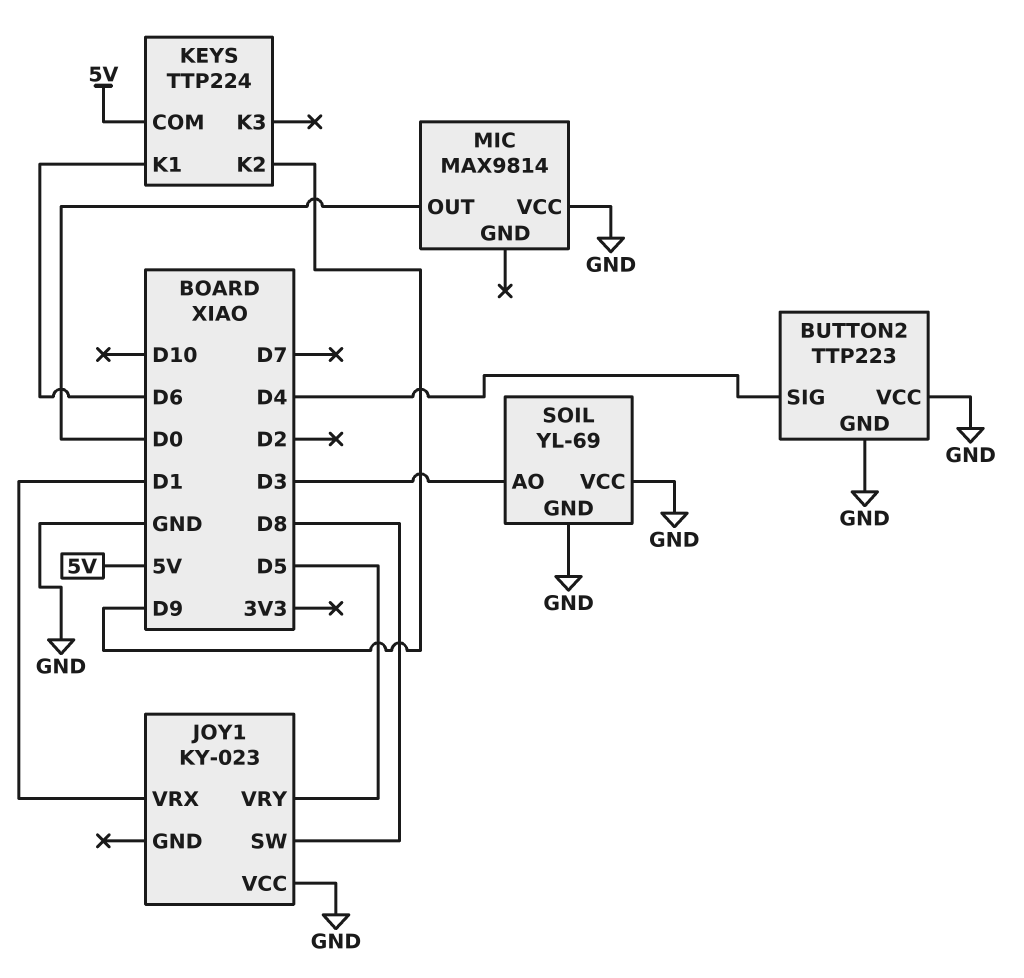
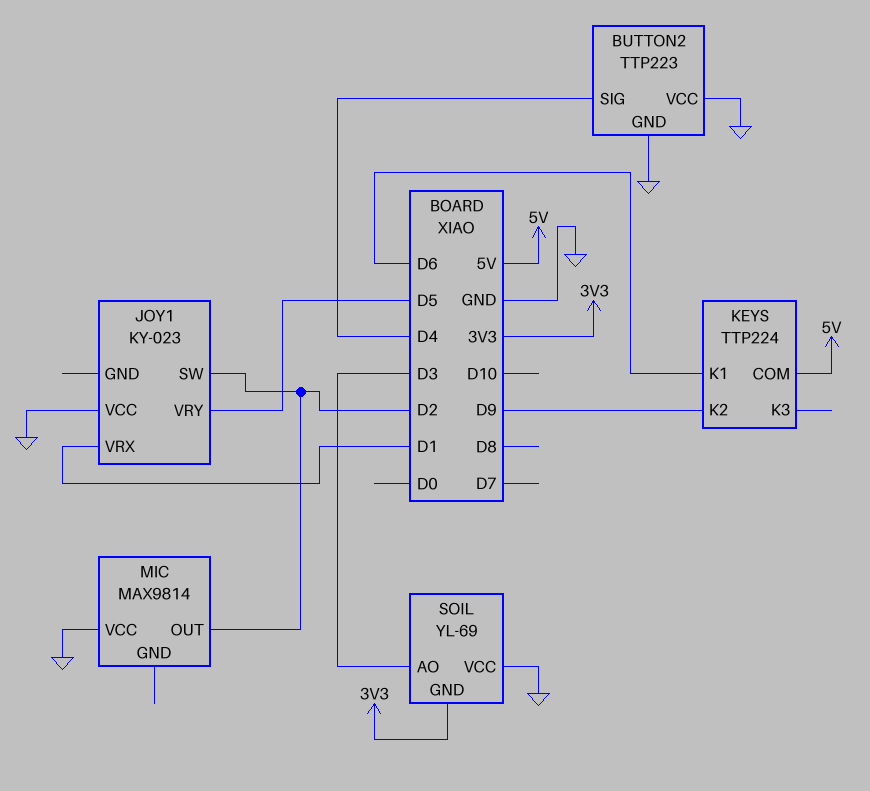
JOY1 pin SW: D8 -> D2
MIC pin OUT: D0 -> D2
SOIL pin GND: GND -> 3V3

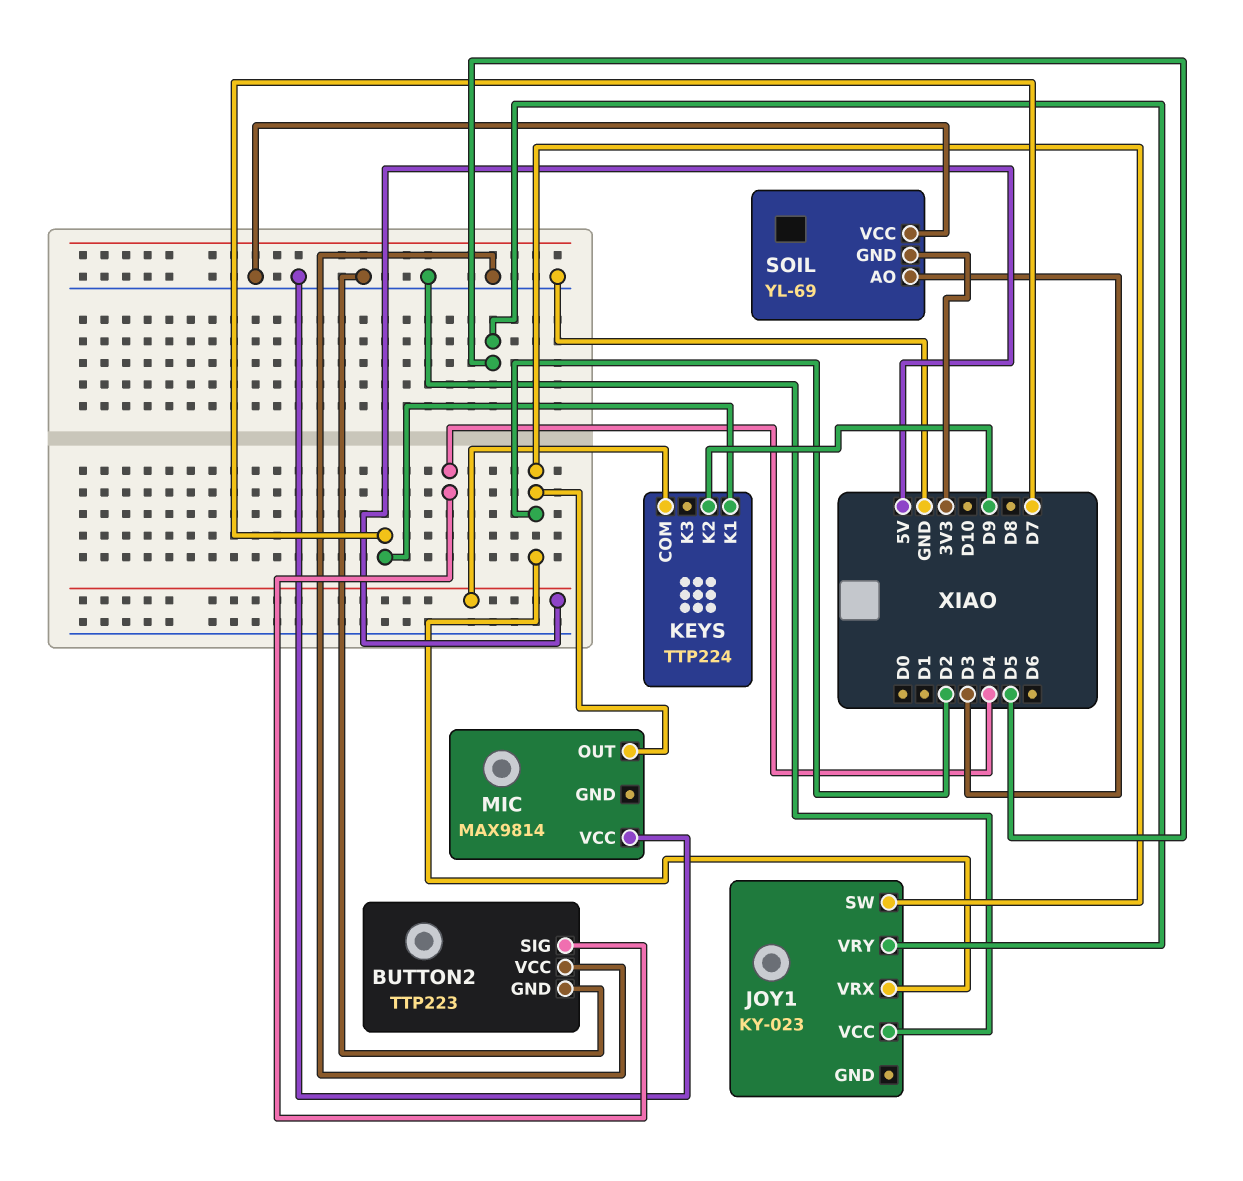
JOY1 pin VRX: D1 -> D2
KEYS pin K1: D6 -> D7

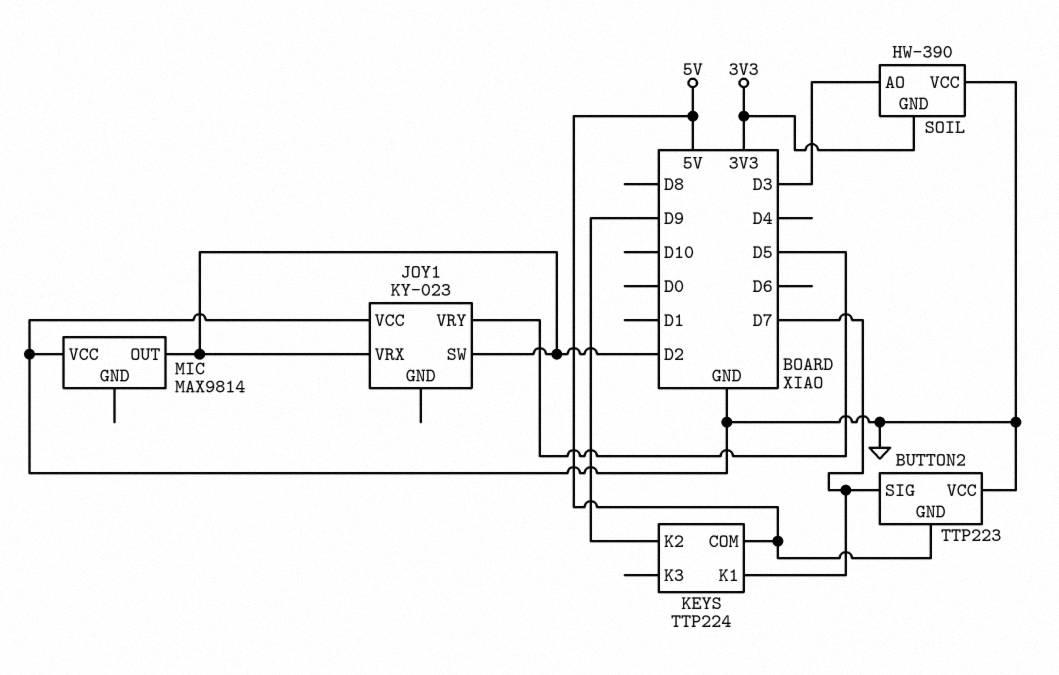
BUTTON2 pin GND: GND -> 5V
BUTTON2 pin SIG: D4 -> D7
SOIL: YL-69 -> HW-390

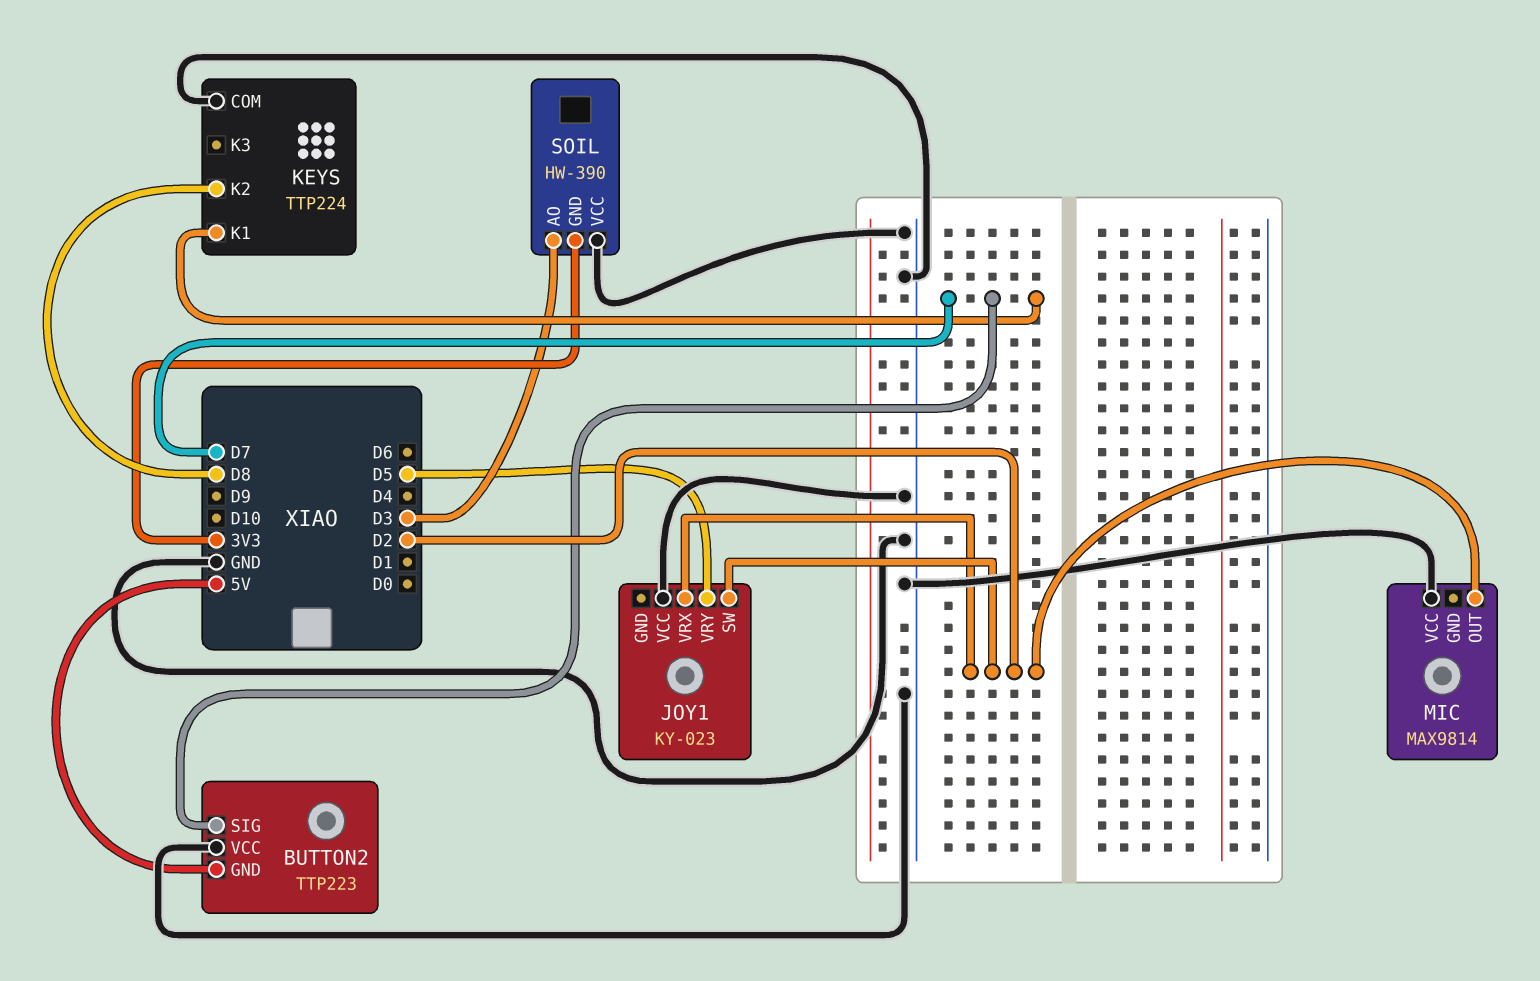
KEYS pin COM: 5V -> GND
KEYS pin K2: D9 -> D8

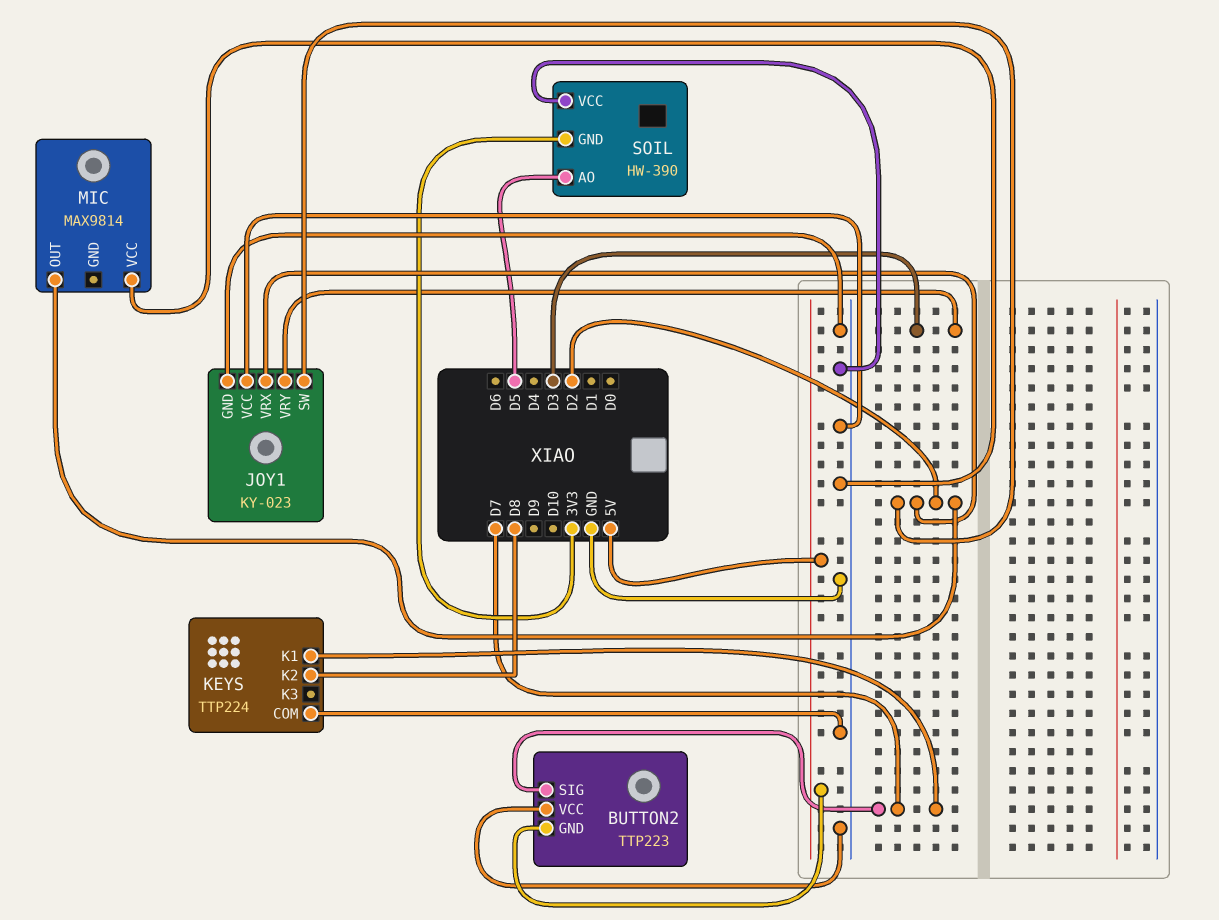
JOY1 pin GND: none -> GND
JOY1 pin VRY: D5 -> D3
SOIL pin AO: D3 -> D5

